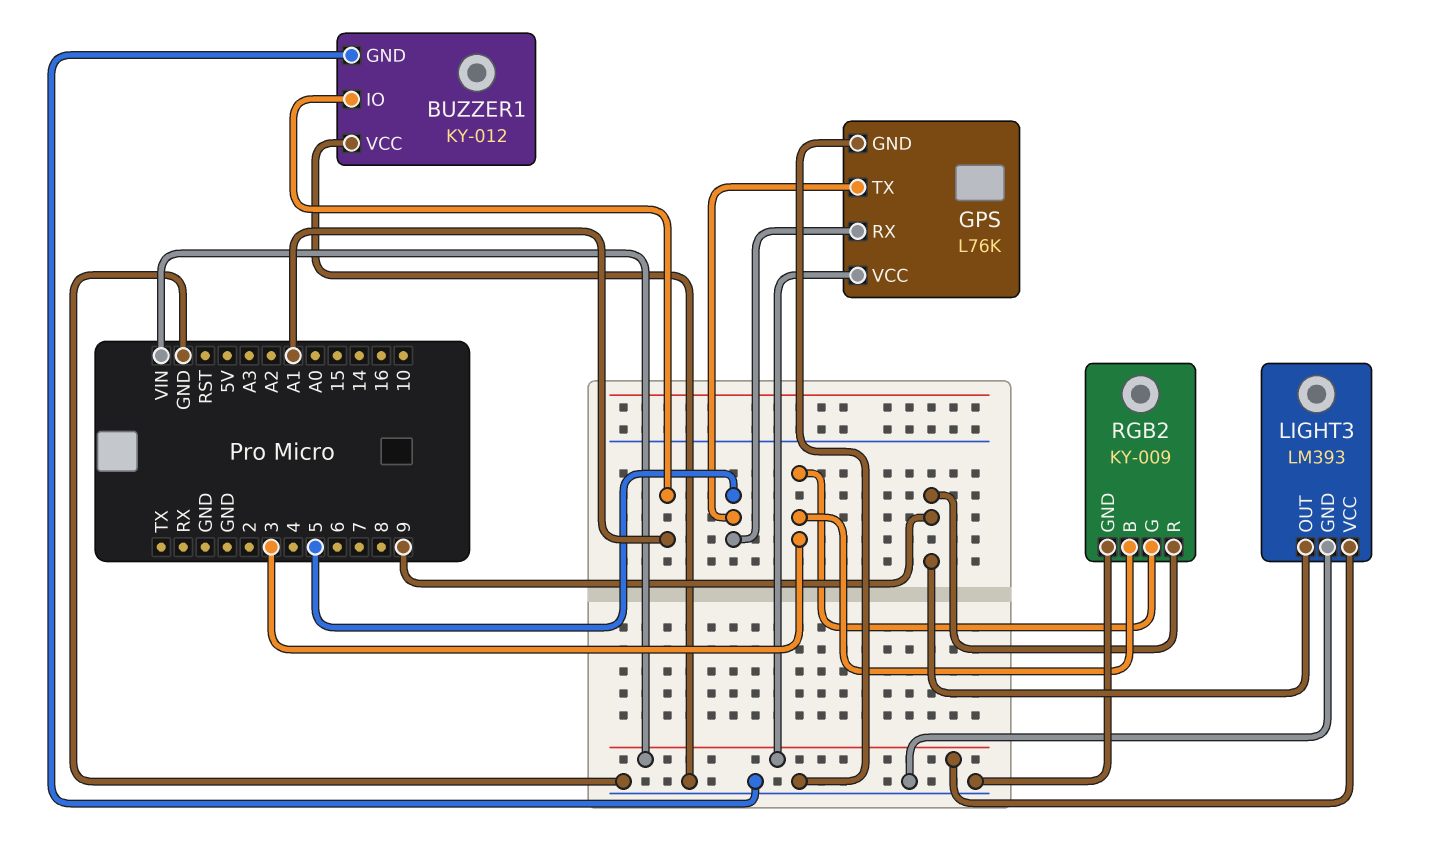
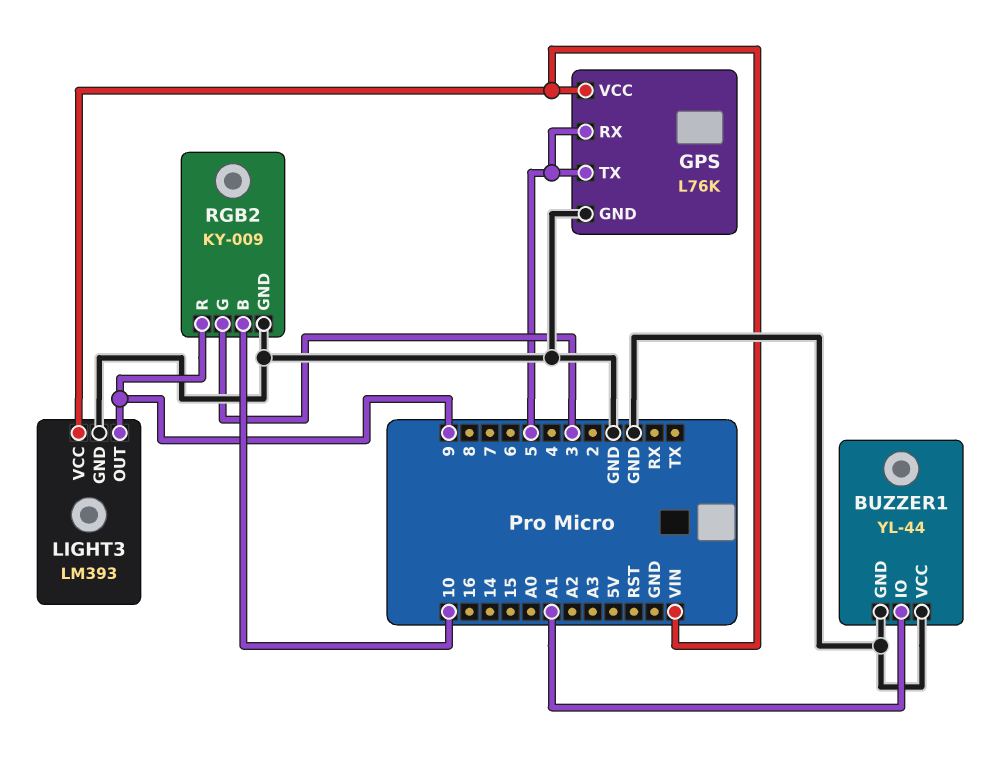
BUZZER1: KY-012 -> YL-44
RGB2 pin B: 3 -> 10

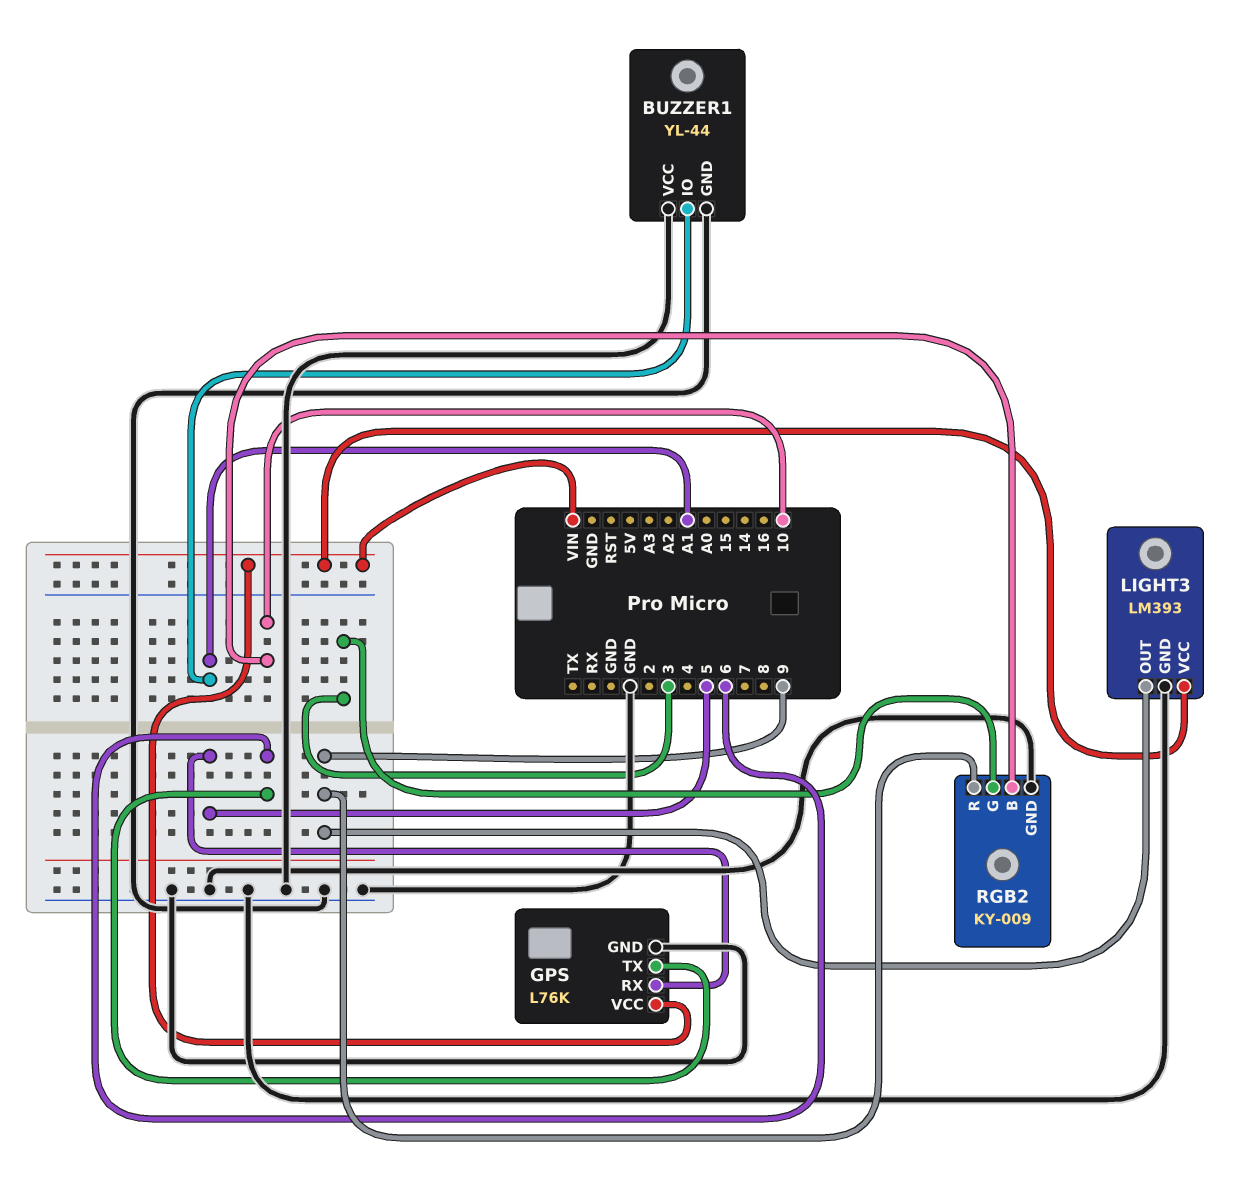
GPS pin TX: 5 -> 6

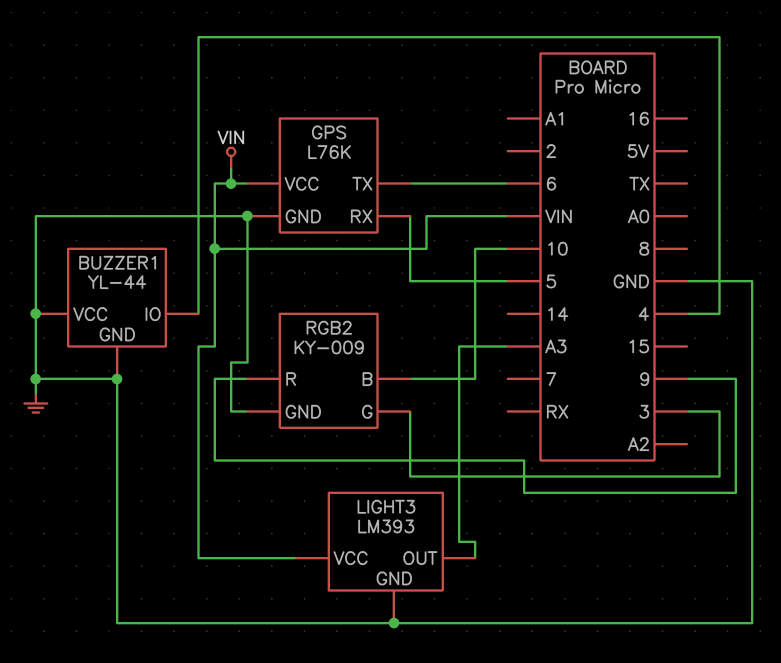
BUZZER1 pin IO: A1 -> 4
LIGHT3 pin OUT: 9 -> A3

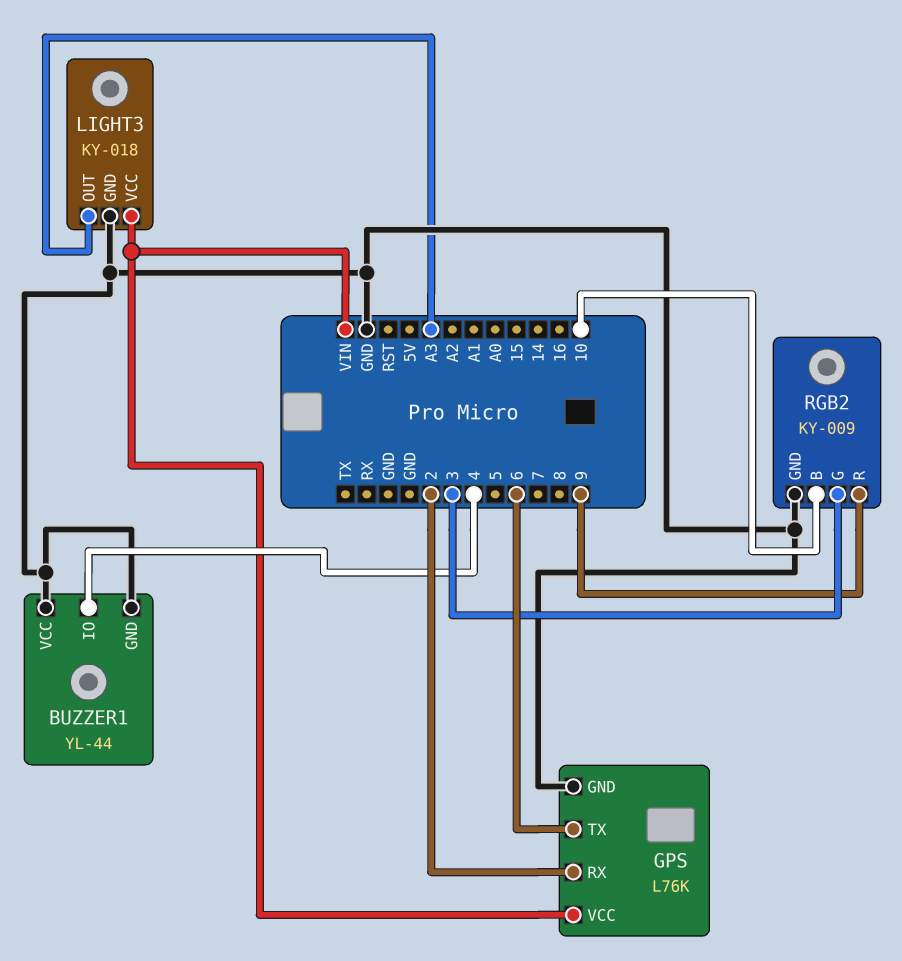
GPS pin RX: 5 -> 2
LIGHT3: LM393 -> KY-018

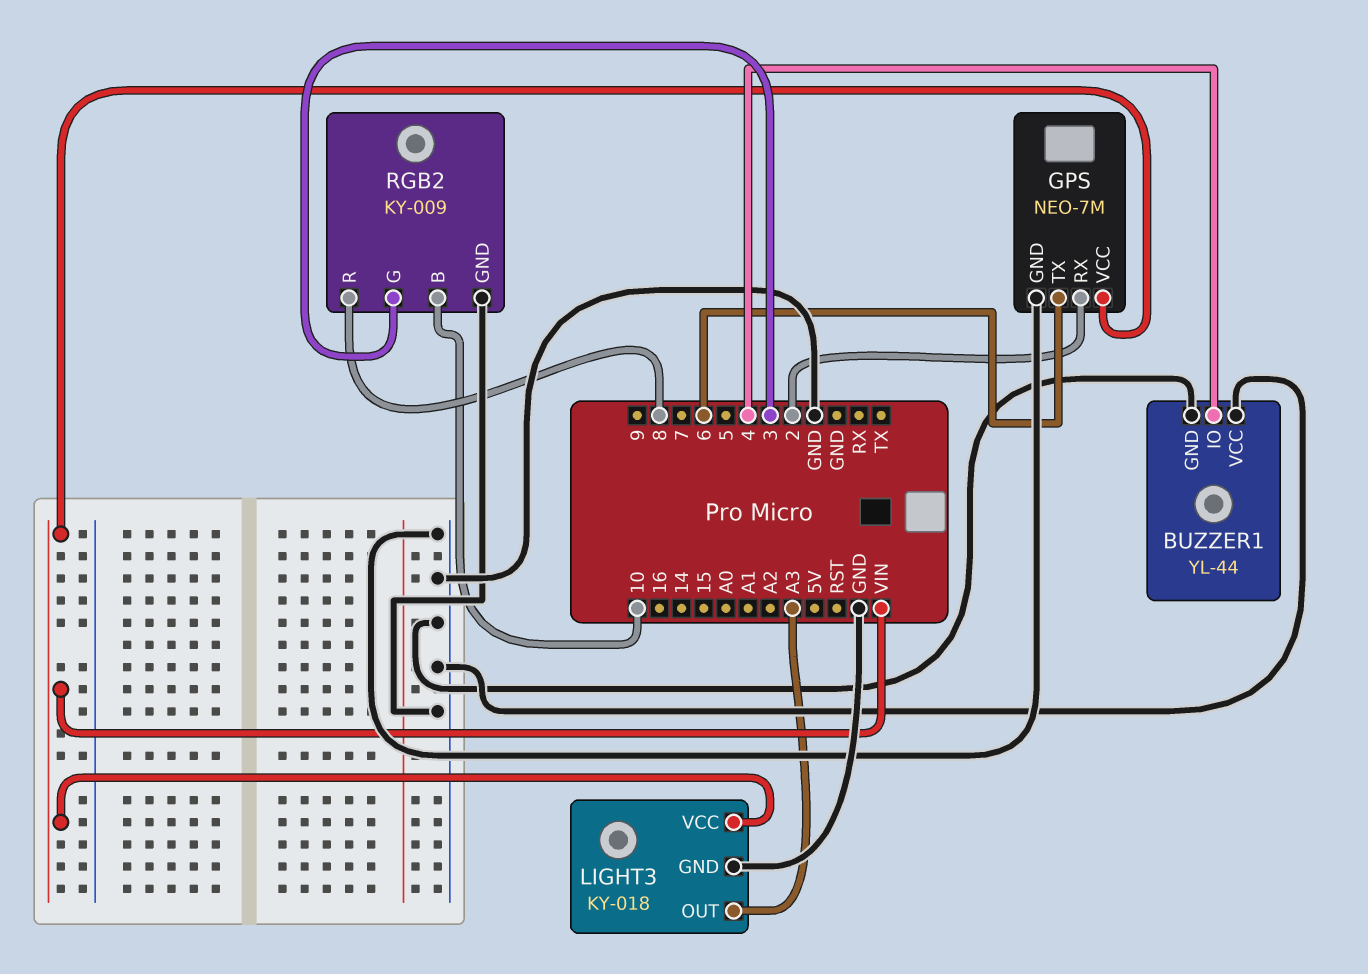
GPS: L76K -> NEO-7M
RGB2 pin R: 9 -> 8

